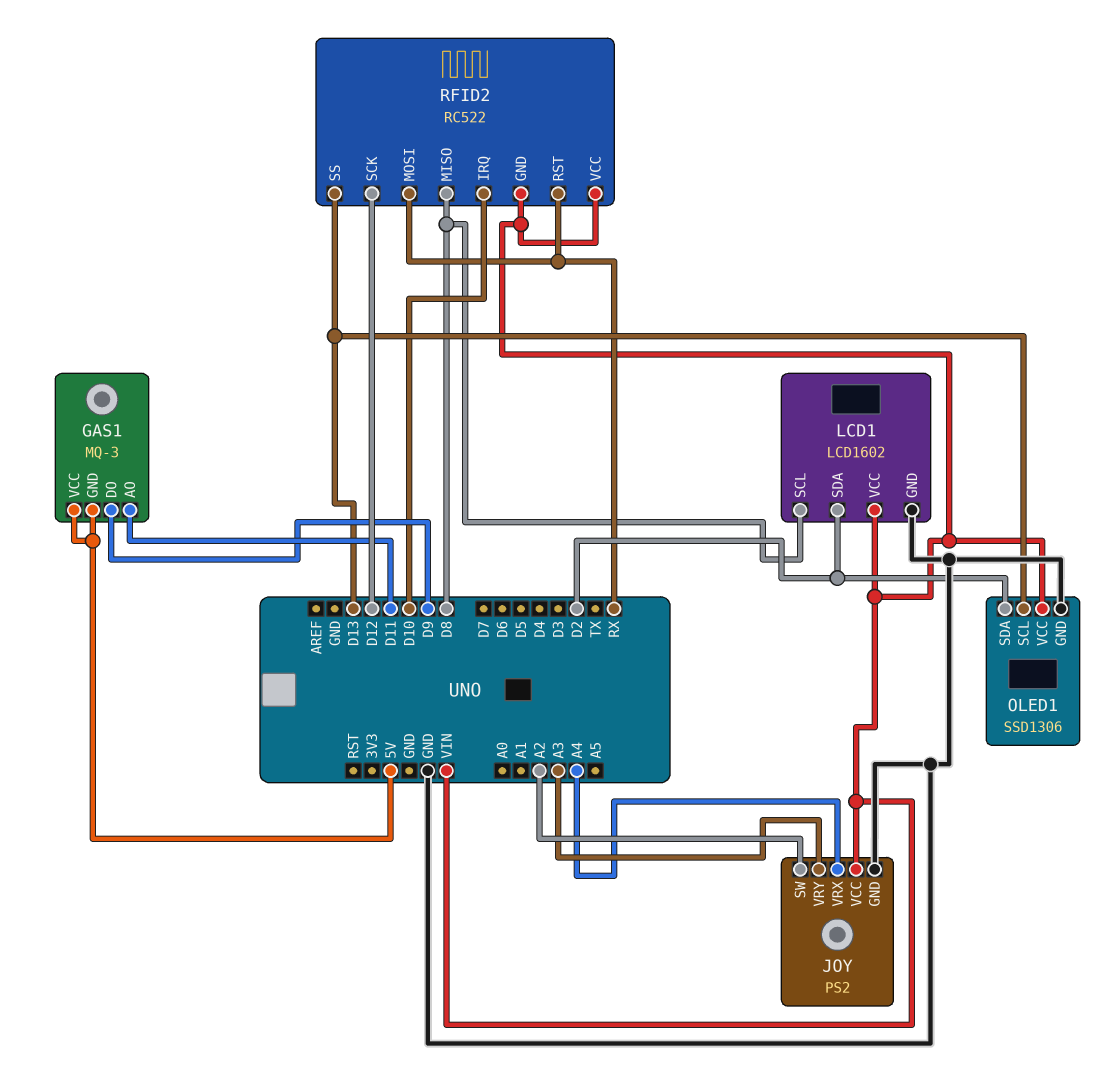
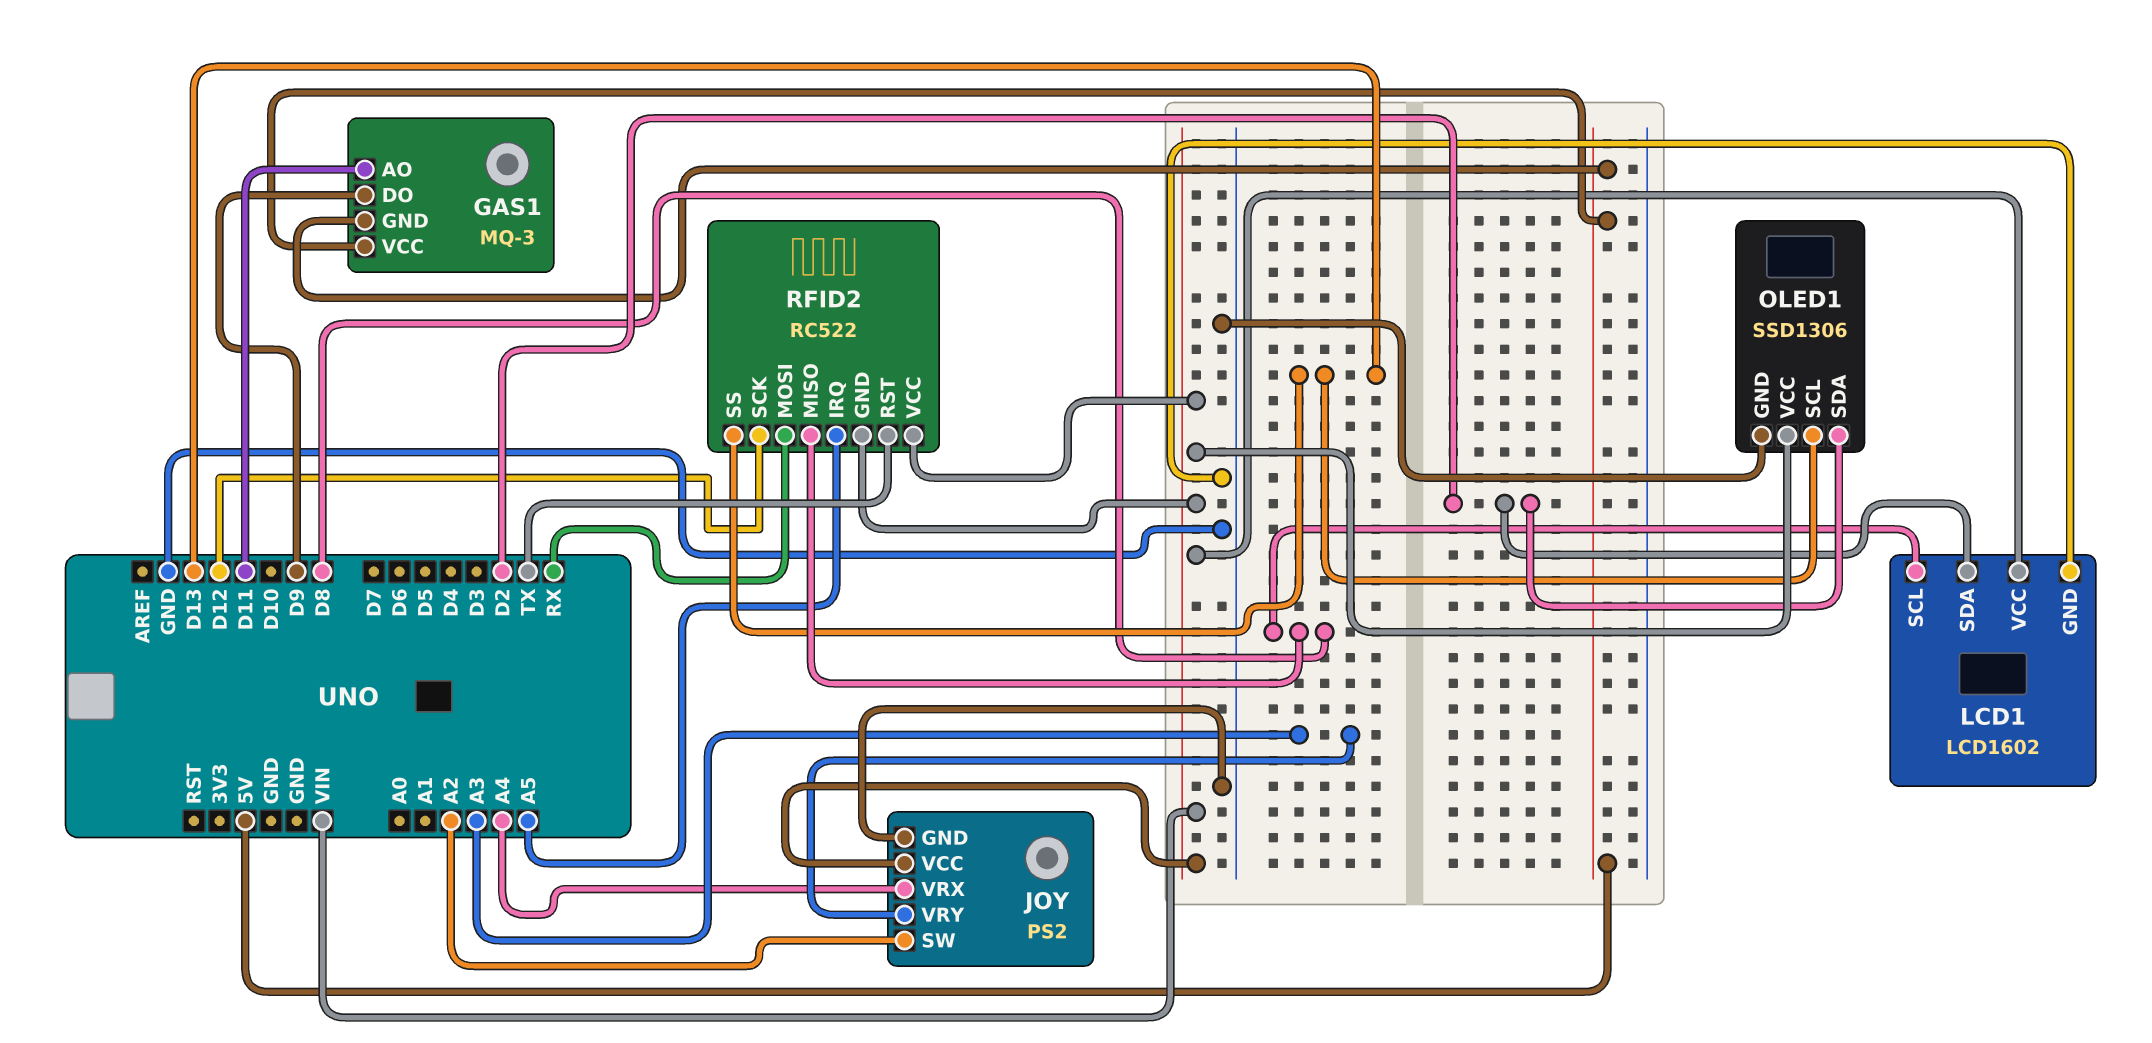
RFID2 pin IRQ: D10 -> A5
RFID2 pin RST: RX -> TX

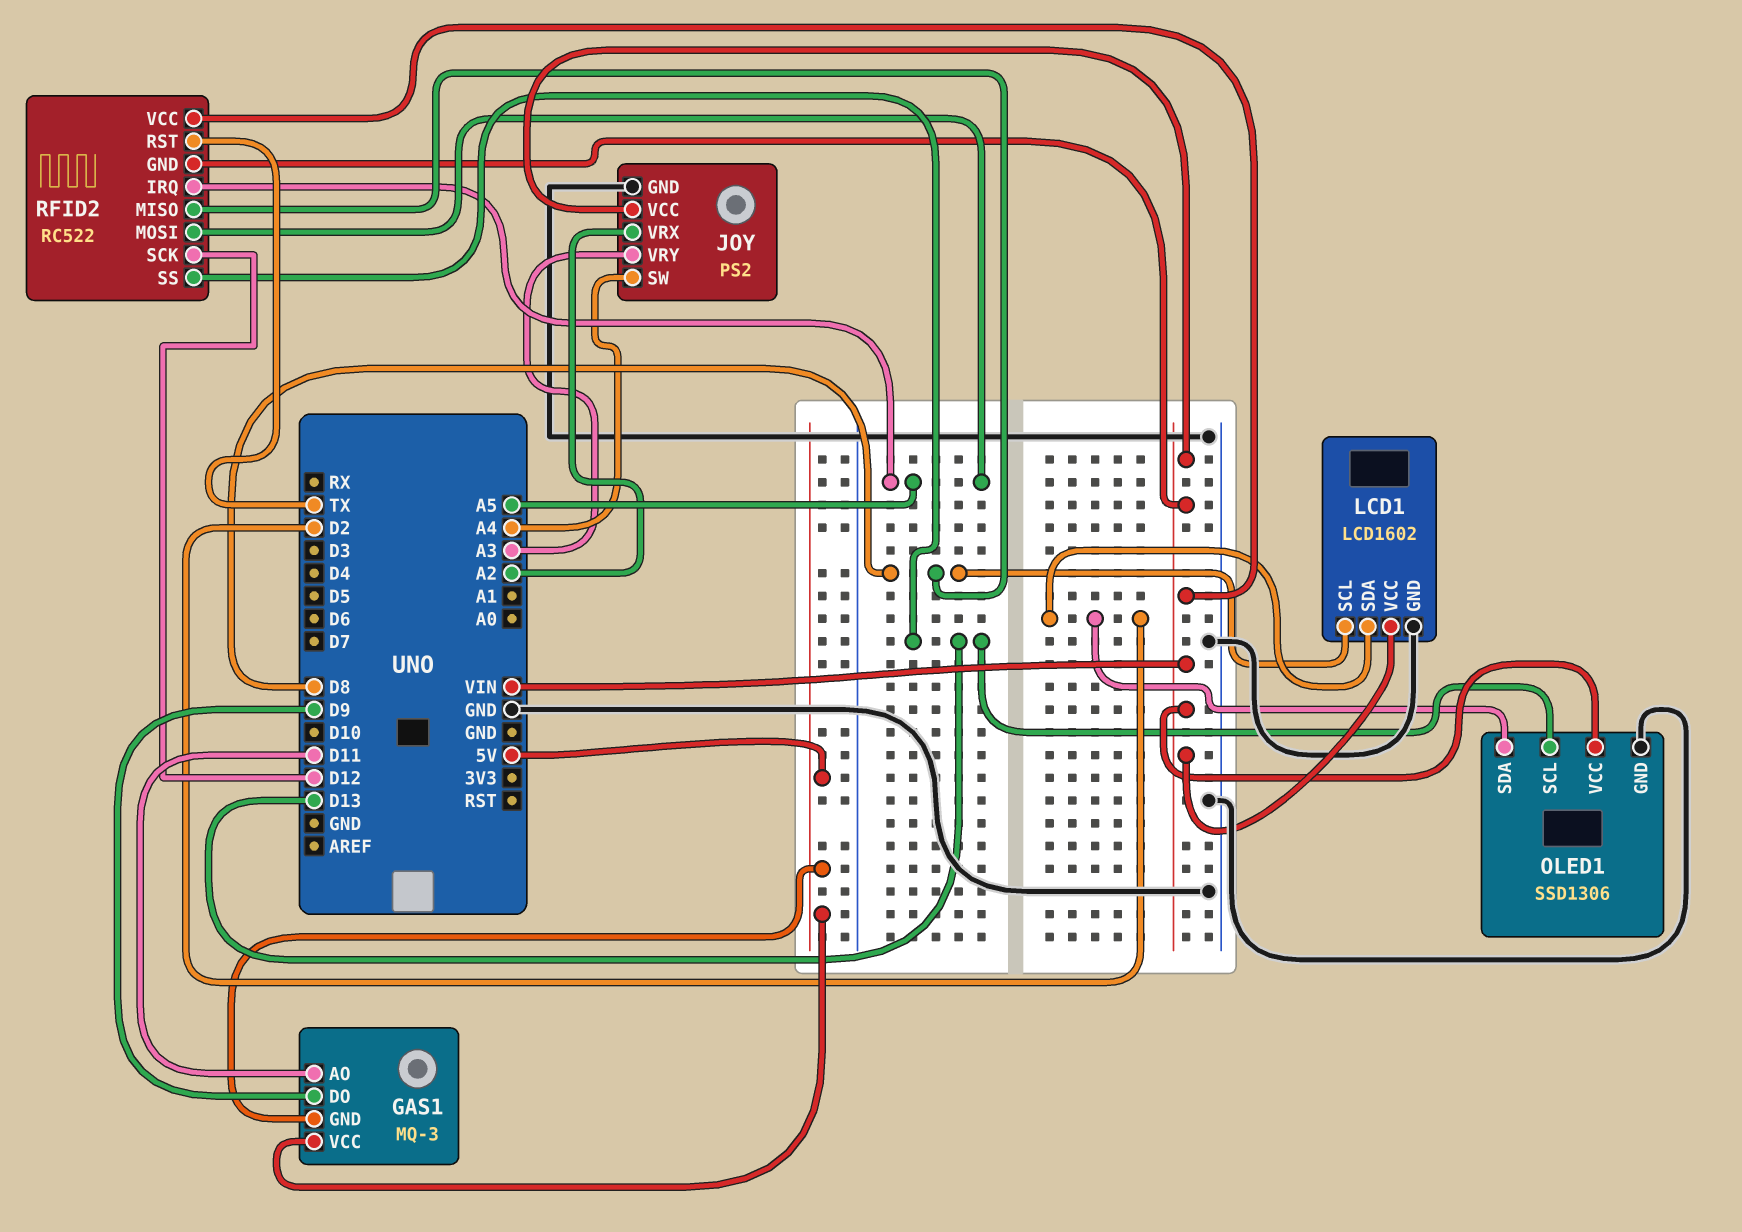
JOY pin SW: A2 -> A4
JOY pin VRX: A4 -> A2
RFID2 pin MOSI: RX -> A5

